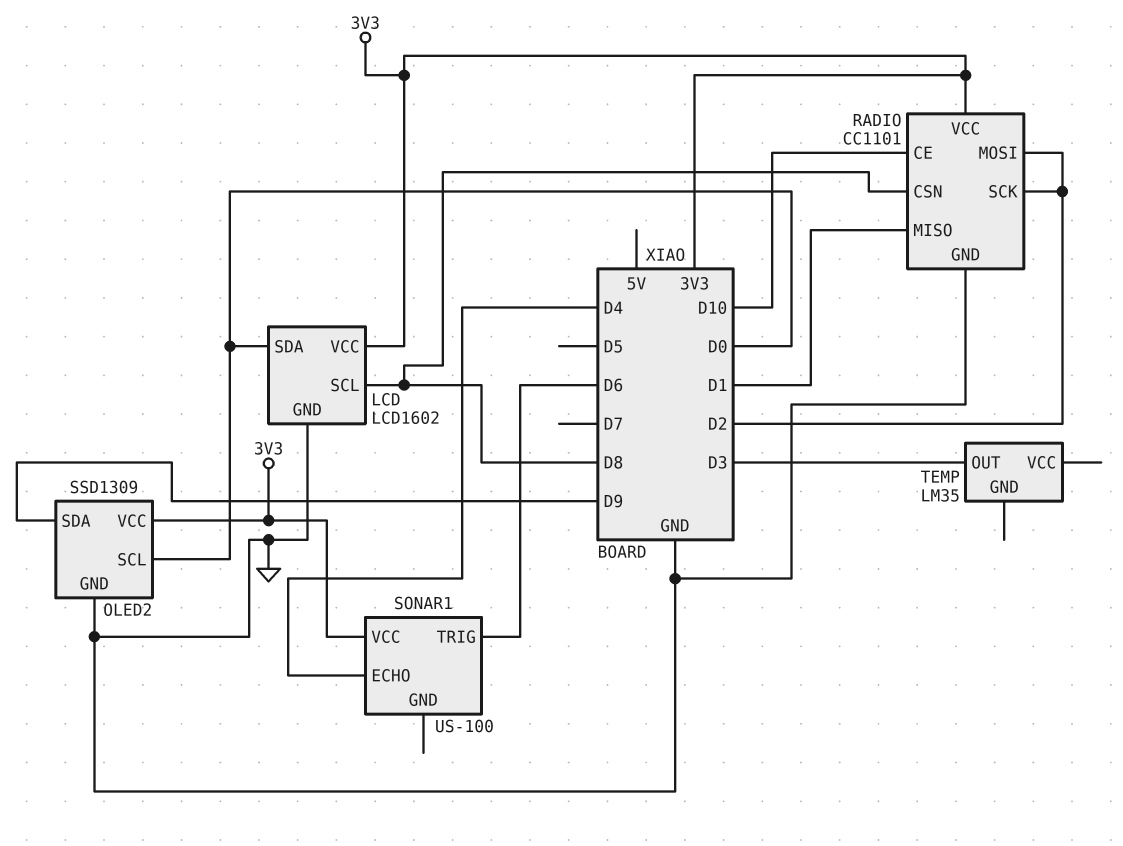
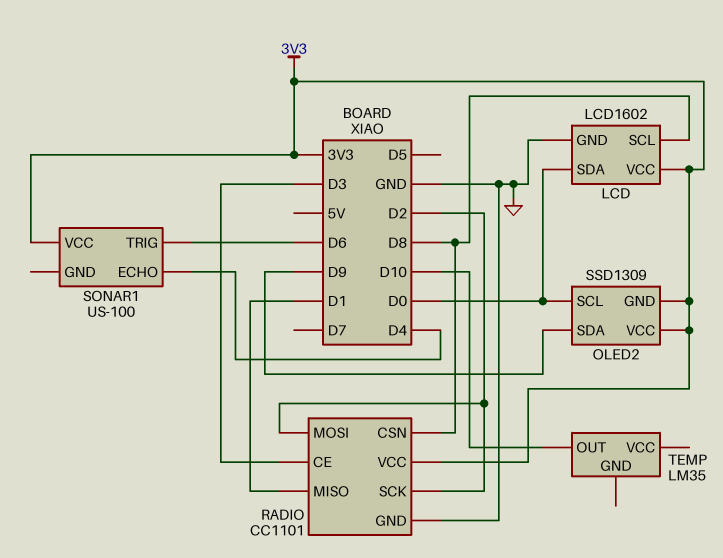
OLED2 pin GND: GND -> 3V3
RADIO pin CE: D10 -> D3
TEMP pin OUT: D3 -> D10

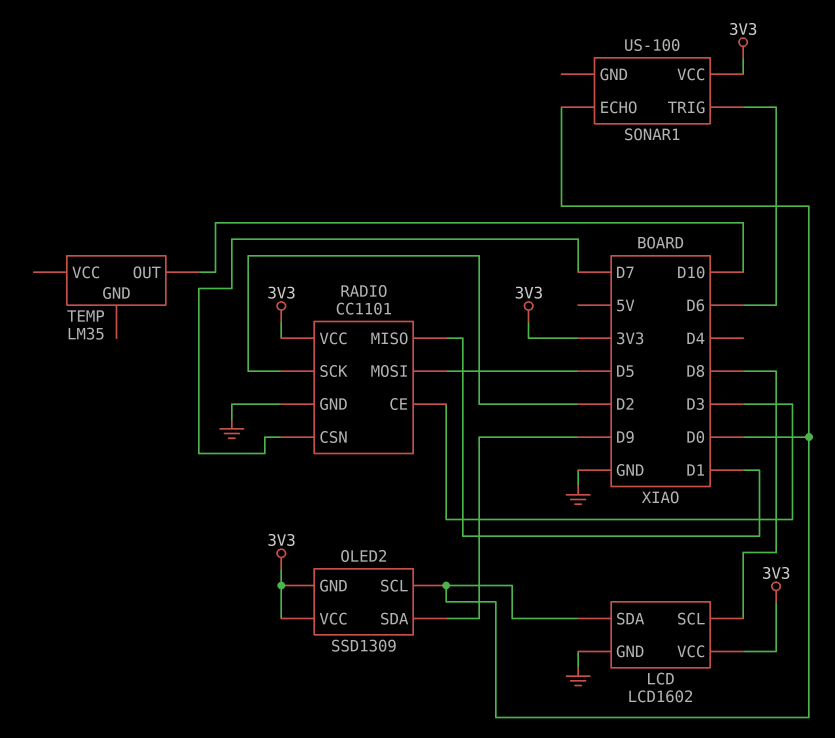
RADIO pin CSN: D8 -> D7
RADIO pin MOSI: D2 -> D5
SONAR1 pin ECHO: D4 -> D0

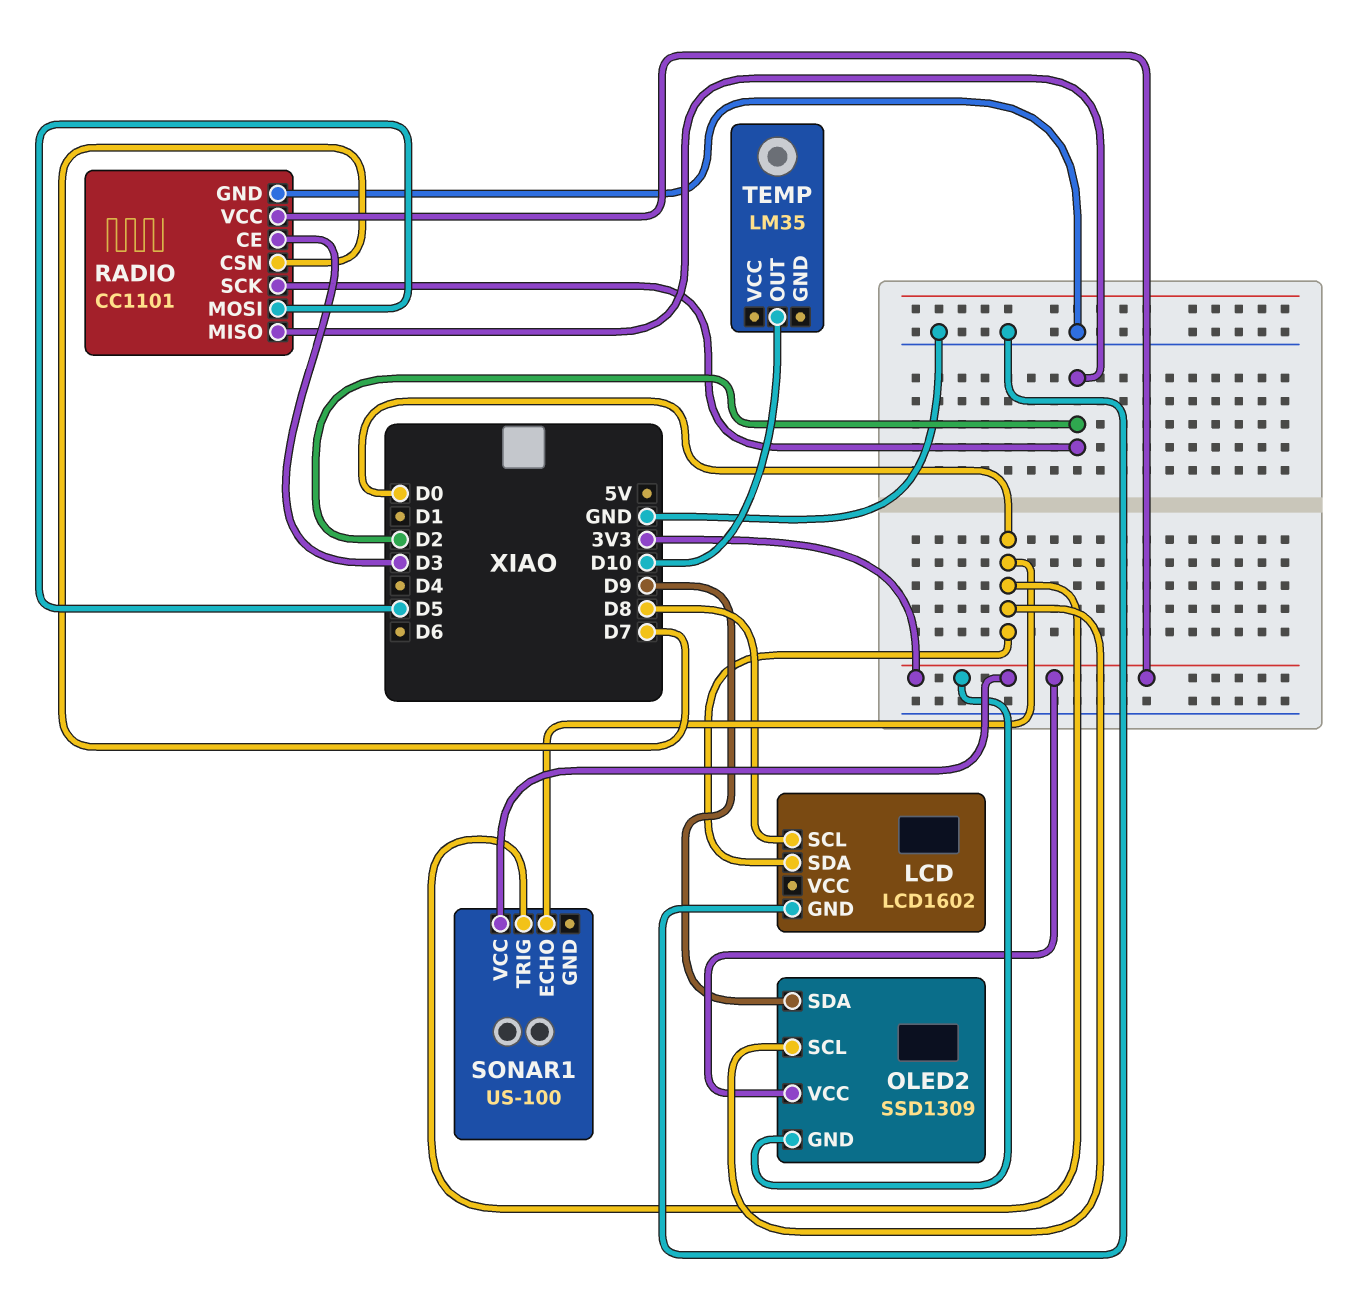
LCD pin VCC: 3V3 -> none
RADIO pin MISO: D1 -> D2
SONAR1 pin TRIG: D6 -> D0

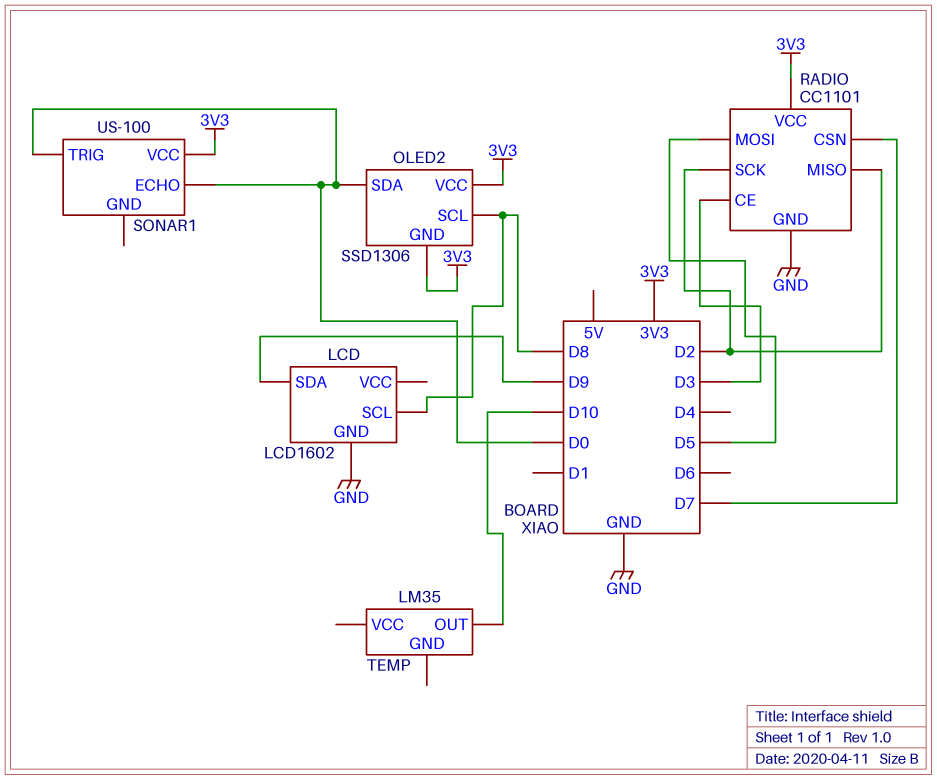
LCD pin SDA: D0 -> D9
OLED2: SSD1309 -> SSD1306
OLED2 pin SCL: D0 -> D8
OLED2 pin SDA: D9 -> D0

